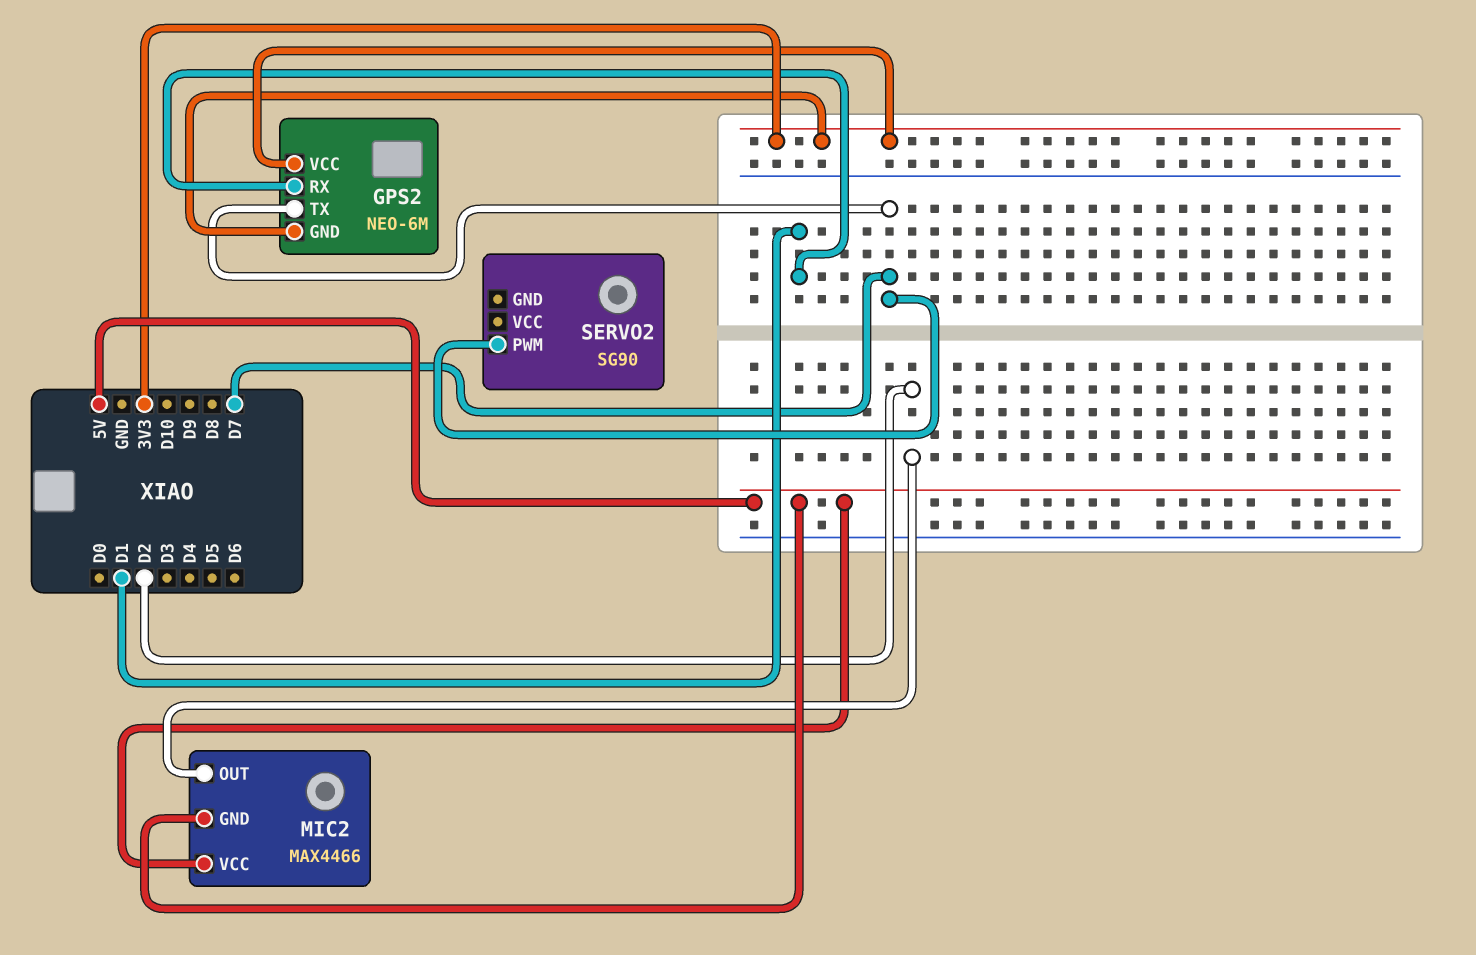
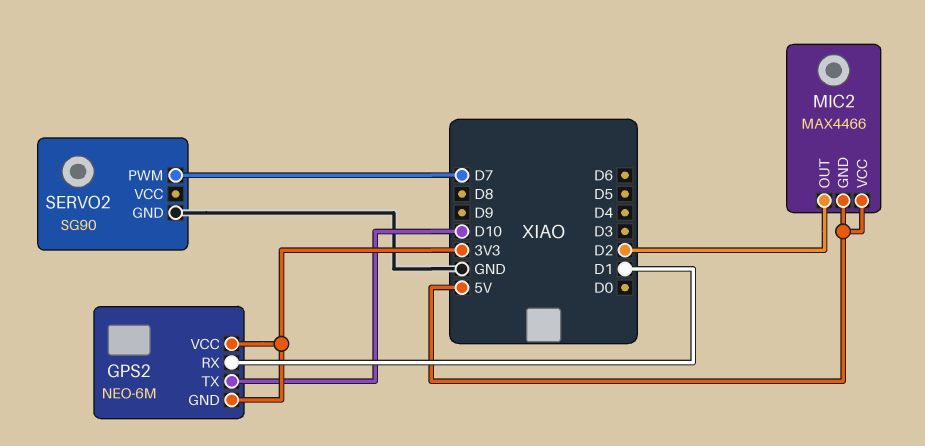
GPS2 pin TX: D7 -> D10
SERVO2 pin GND: none -> GND

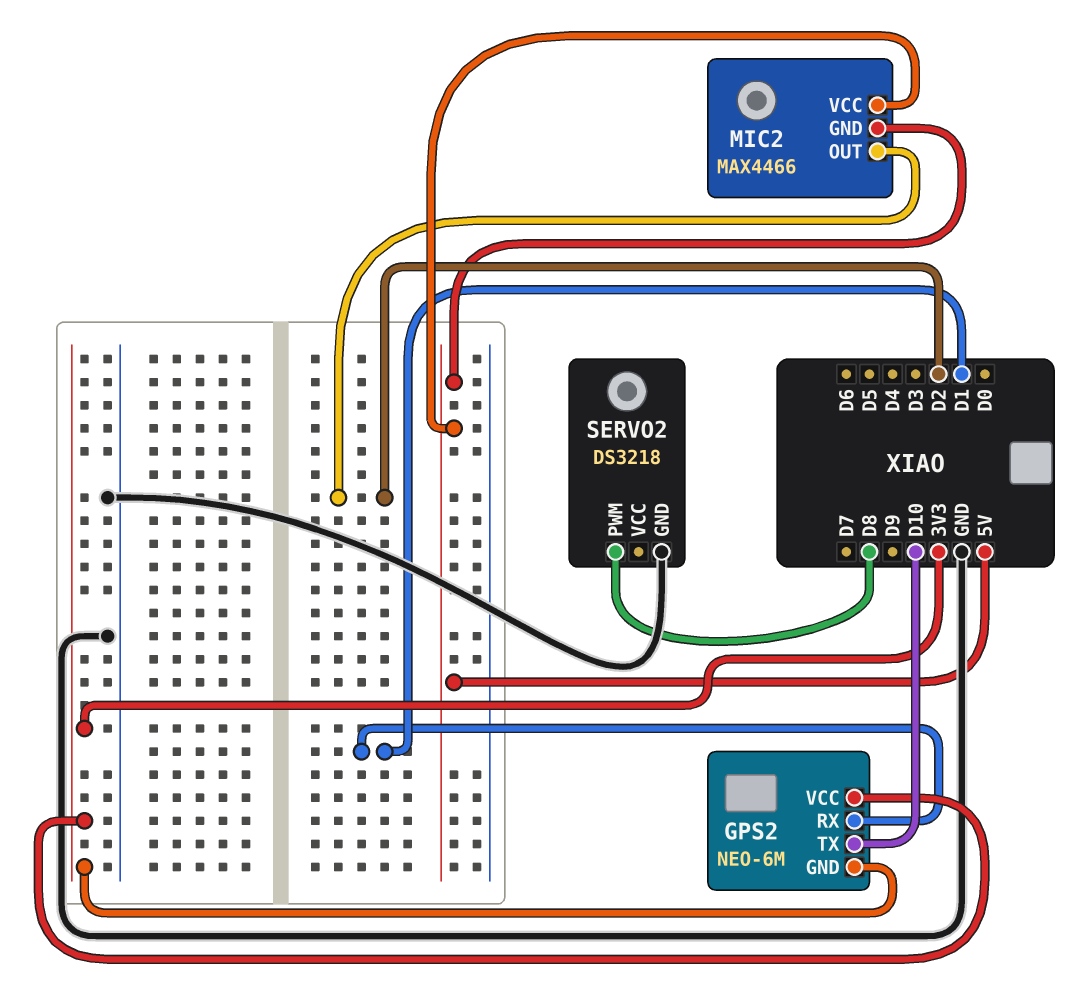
SERVO2: SG90 -> DS3218
SERVO2 pin PWM: D7 -> D8

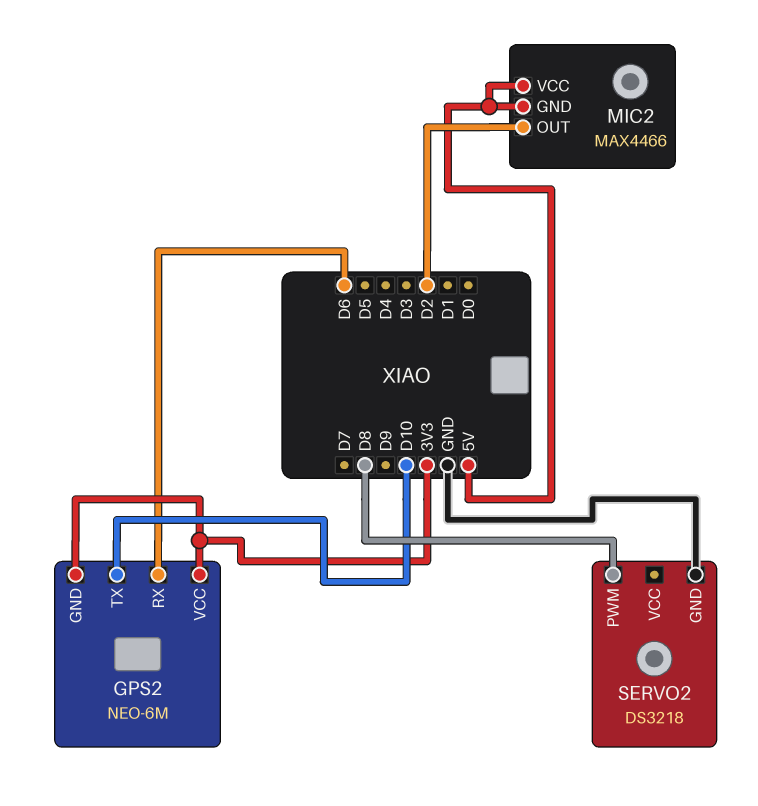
GPS2 pin RX: D1 -> D6

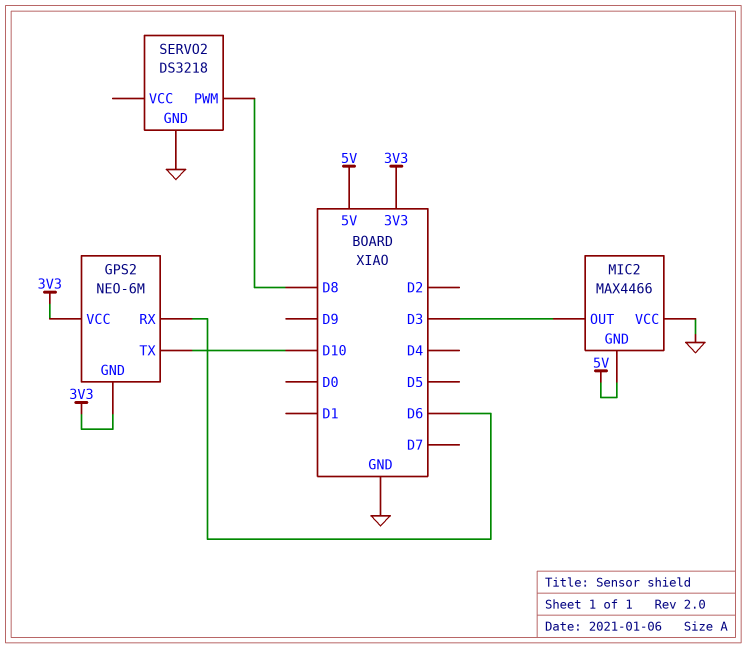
MIC2 pin OUT: D2 -> D3
MIC2 pin VCC: 5V -> GND

